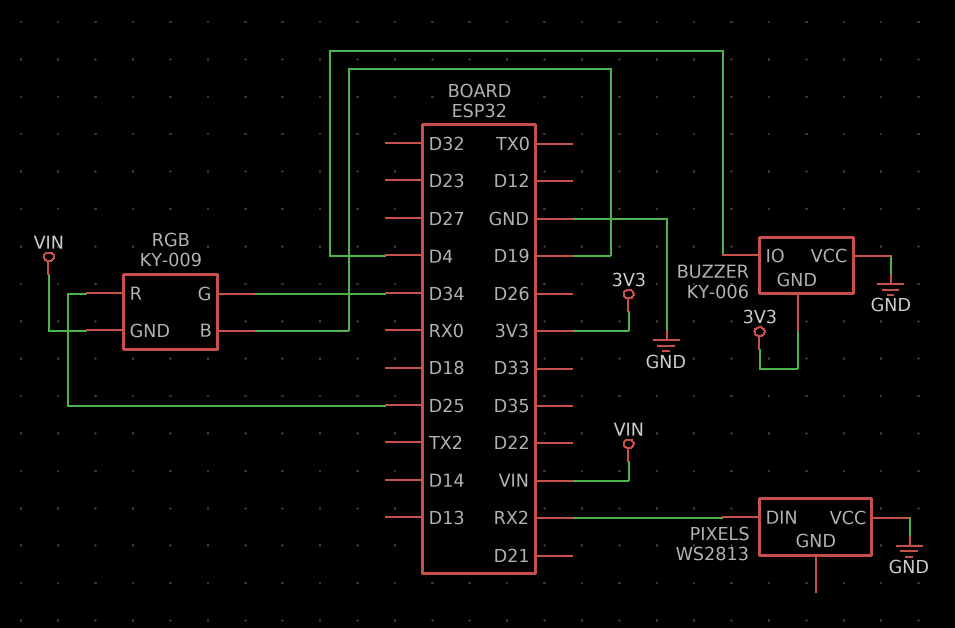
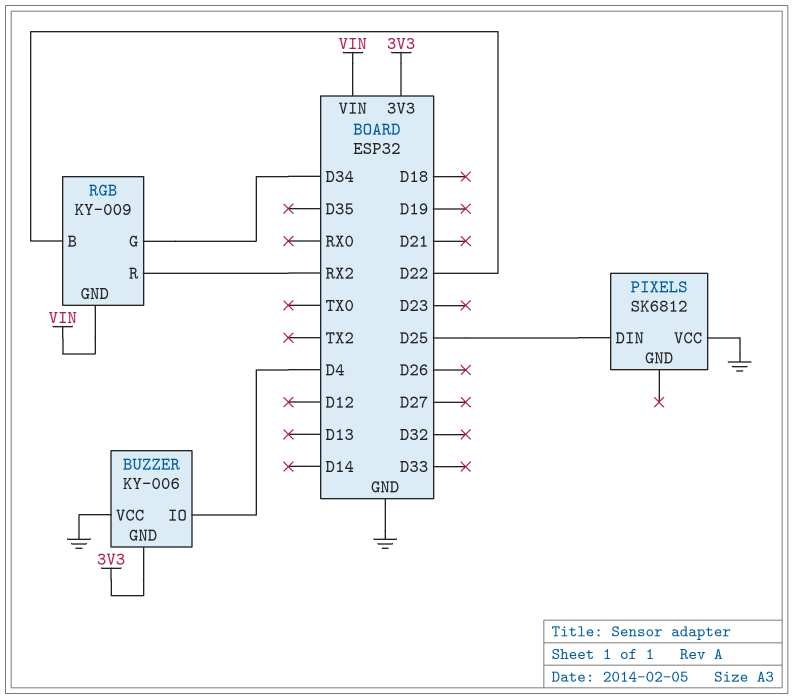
PIXELS: WS2813 -> SK6812
PIXELS pin DIN: RX2 -> D25
RGB pin B: D19 -> D22
RGB pin R: D25 -> RX2

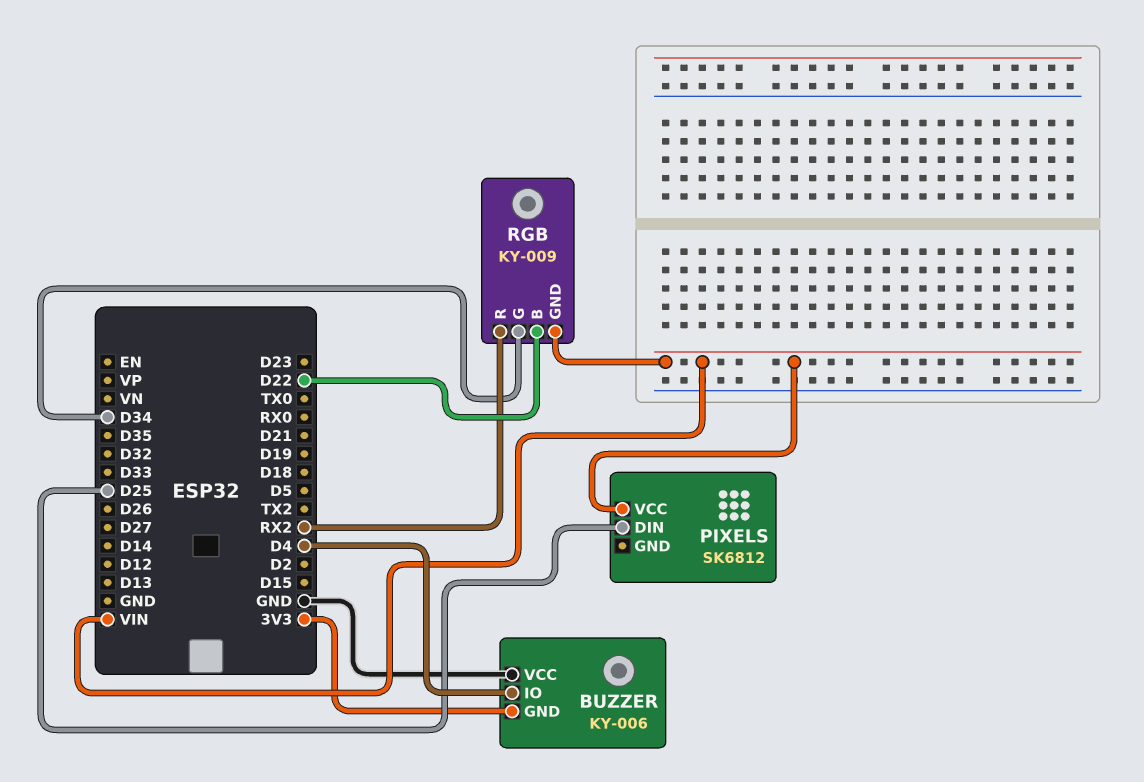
PIXELS pin VCC: GND -> VIN

